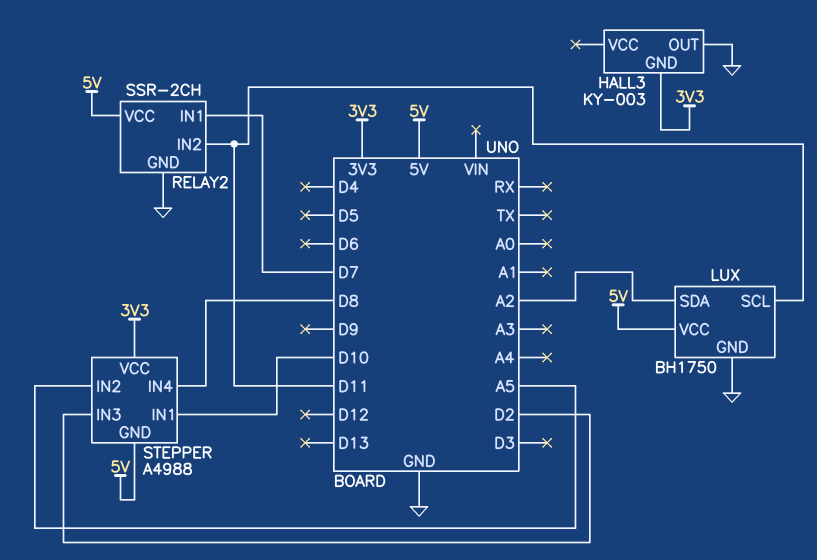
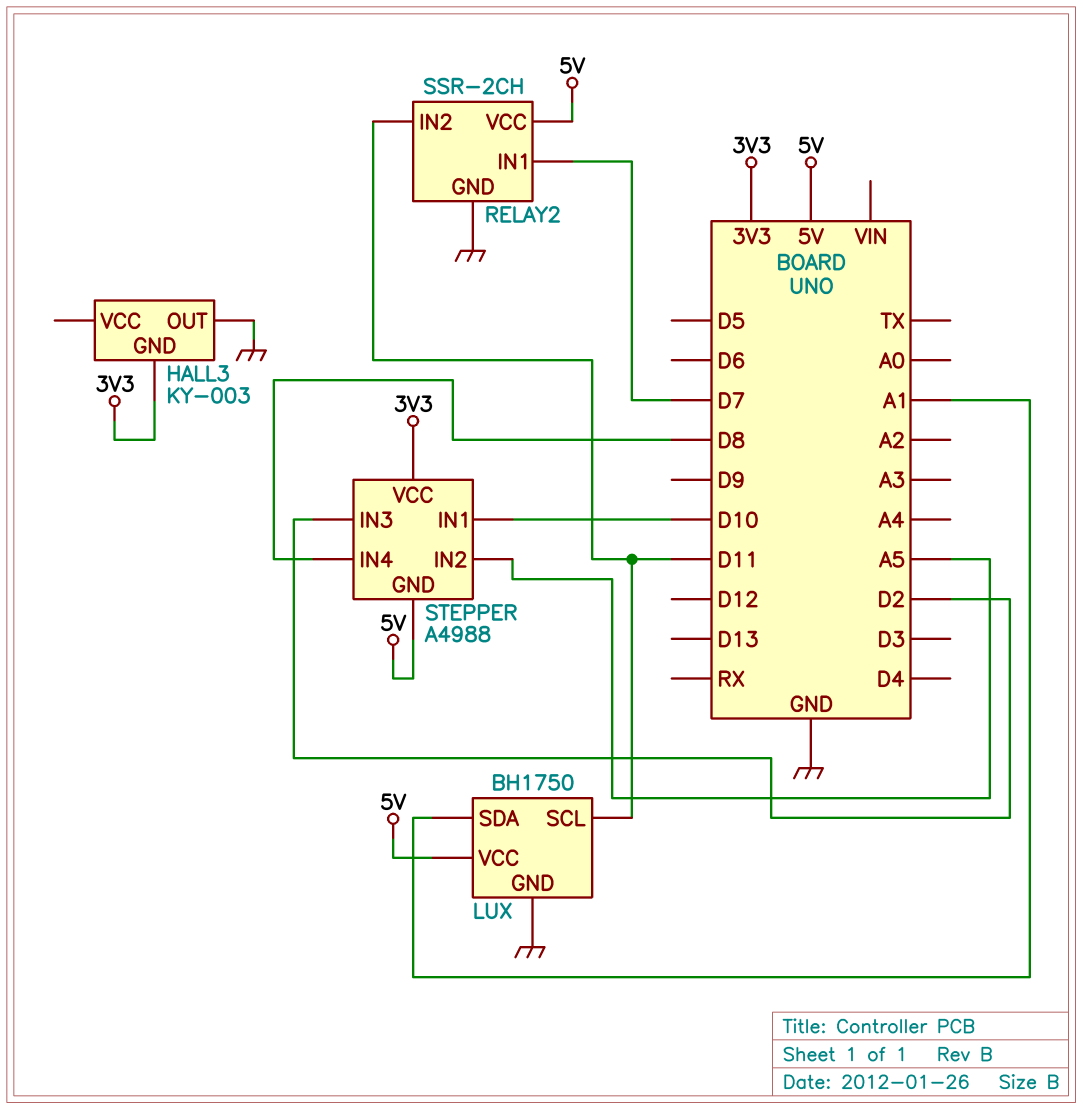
LUX pin SDA: A2 -> A1

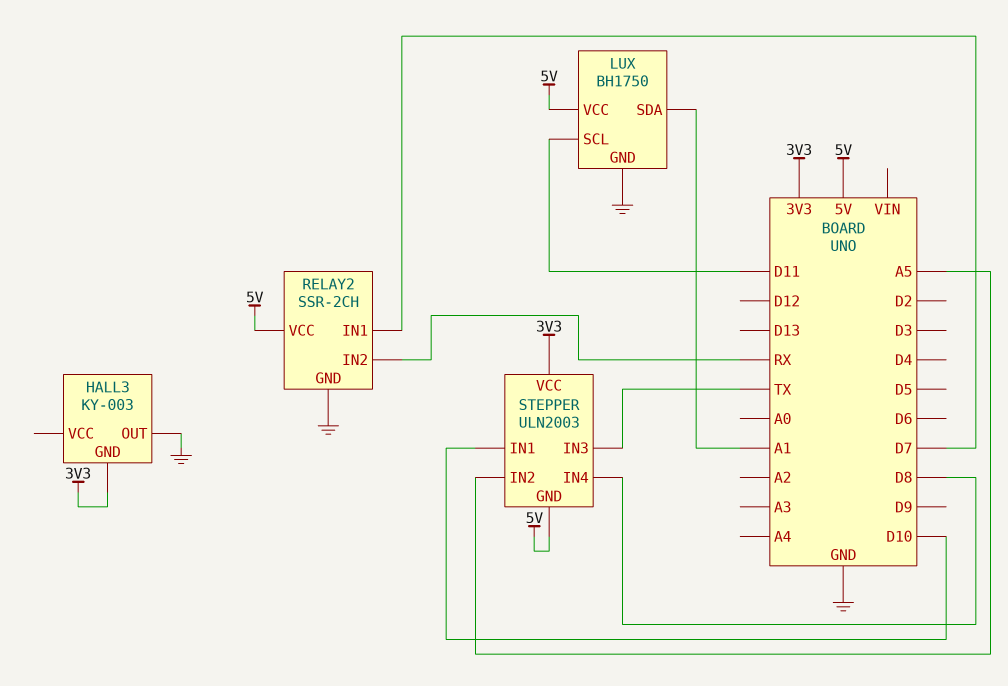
RELAY2 pin IN2: D11 -> RX
STEPPER: A4988 -> ULN2003
STEPPER pin IN3: D2 -> TX

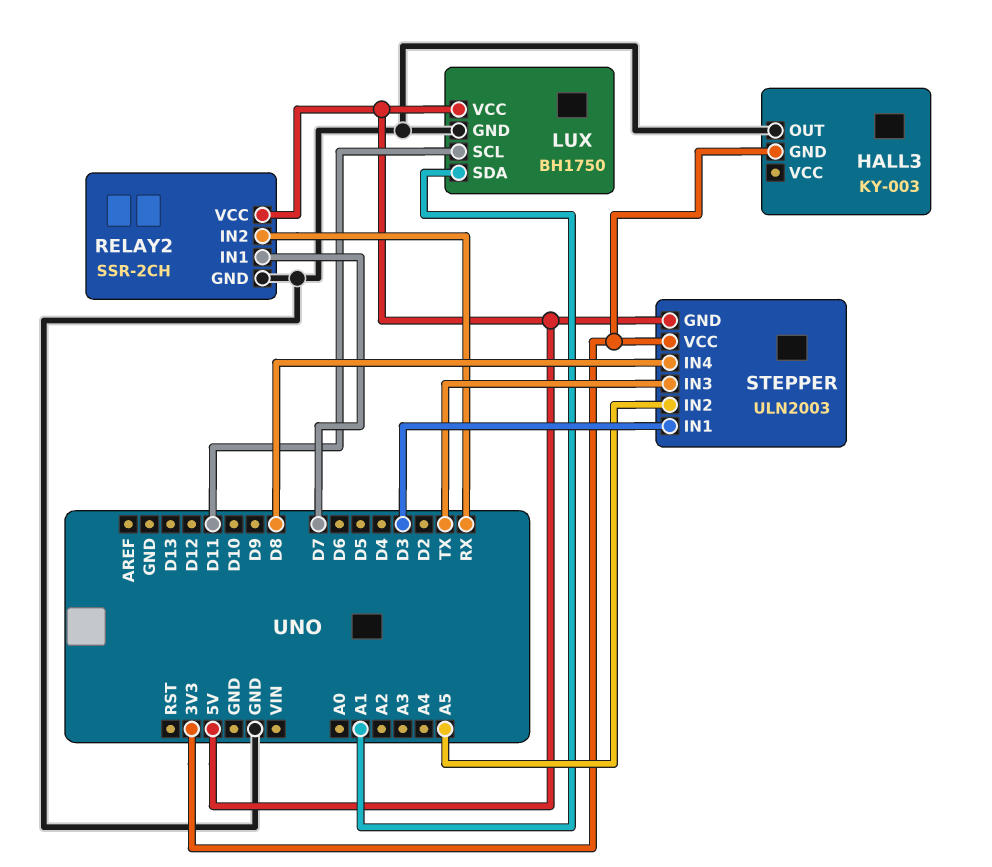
STEPPER pin IN1: D10 -> D3

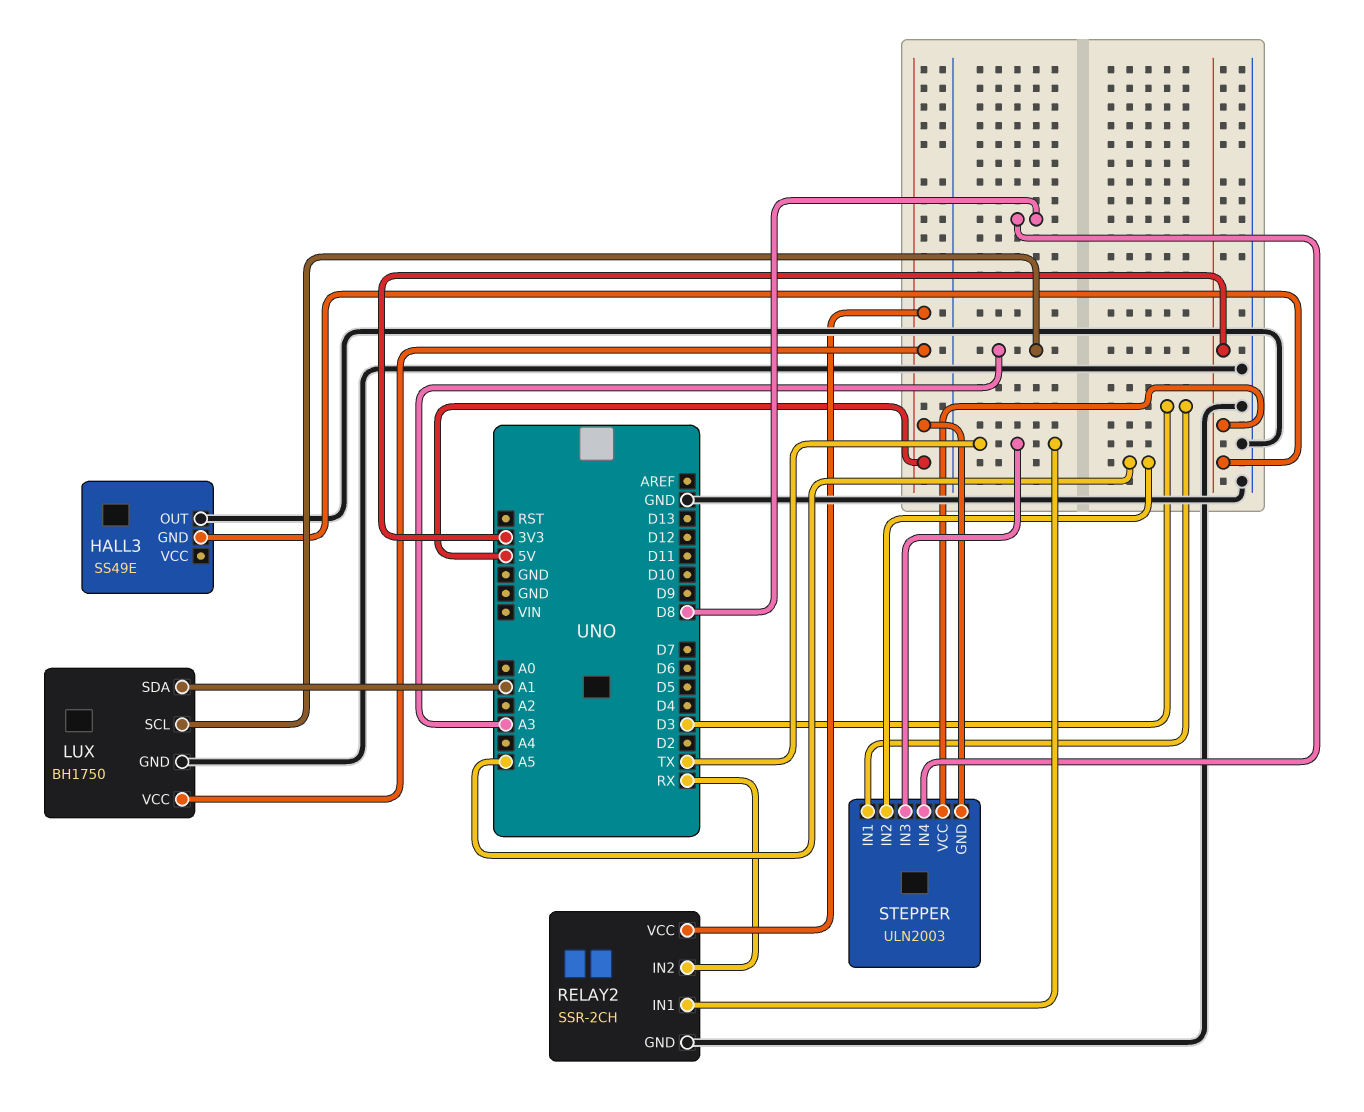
HALL3: KY-003 -> SS49E
LUX pin SCL: D11 -> A3
RELAY2 pin IN1: D7 -> TX

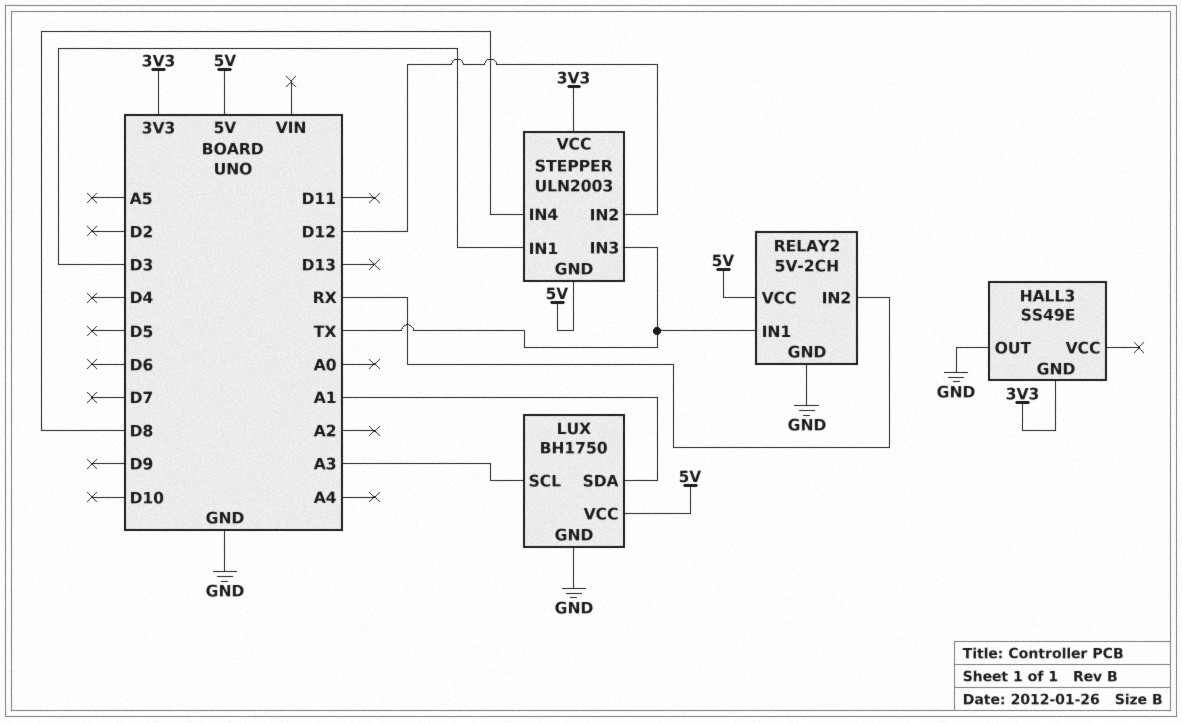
RELAY2: SSR-2CH -> 5V-2CH
STEPPER pin IN2: A5 -> D12

